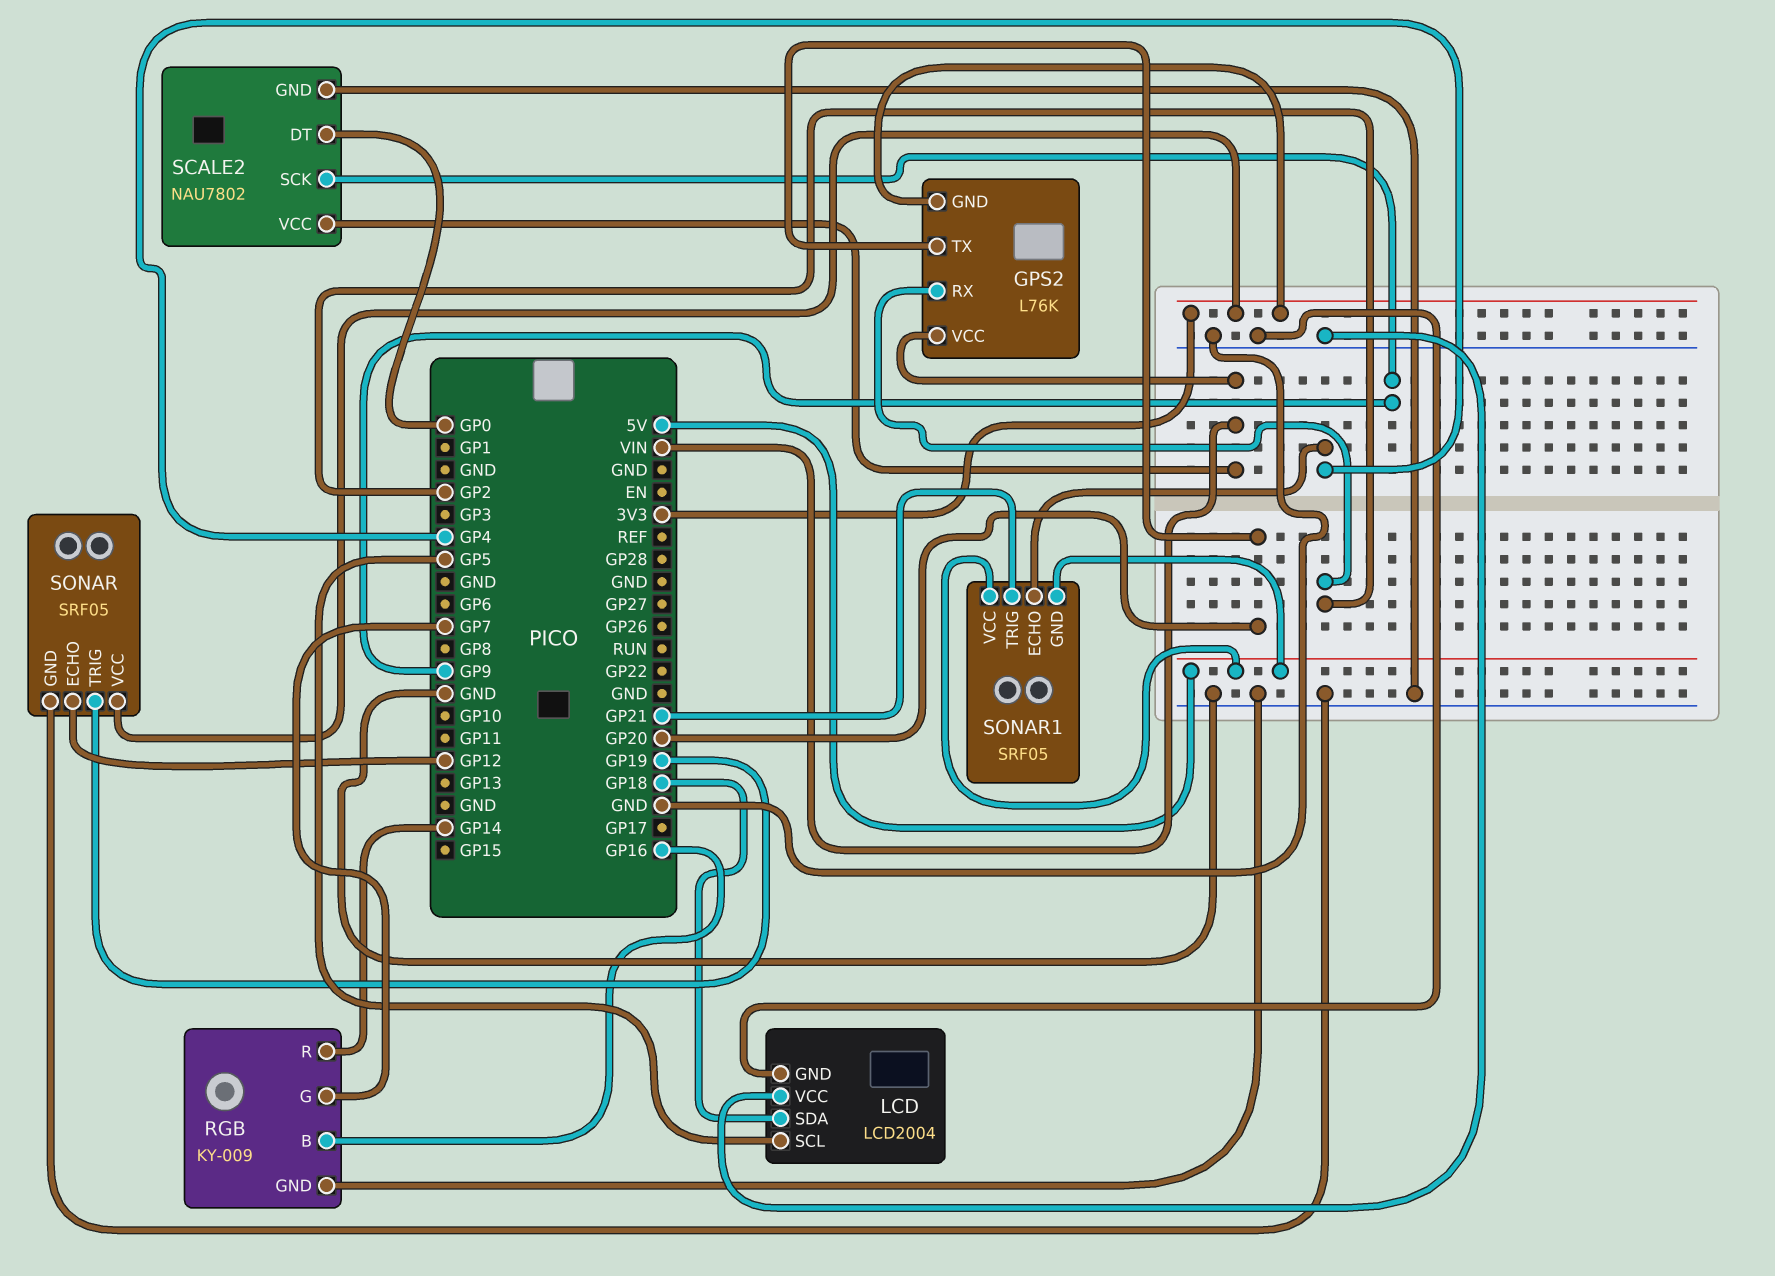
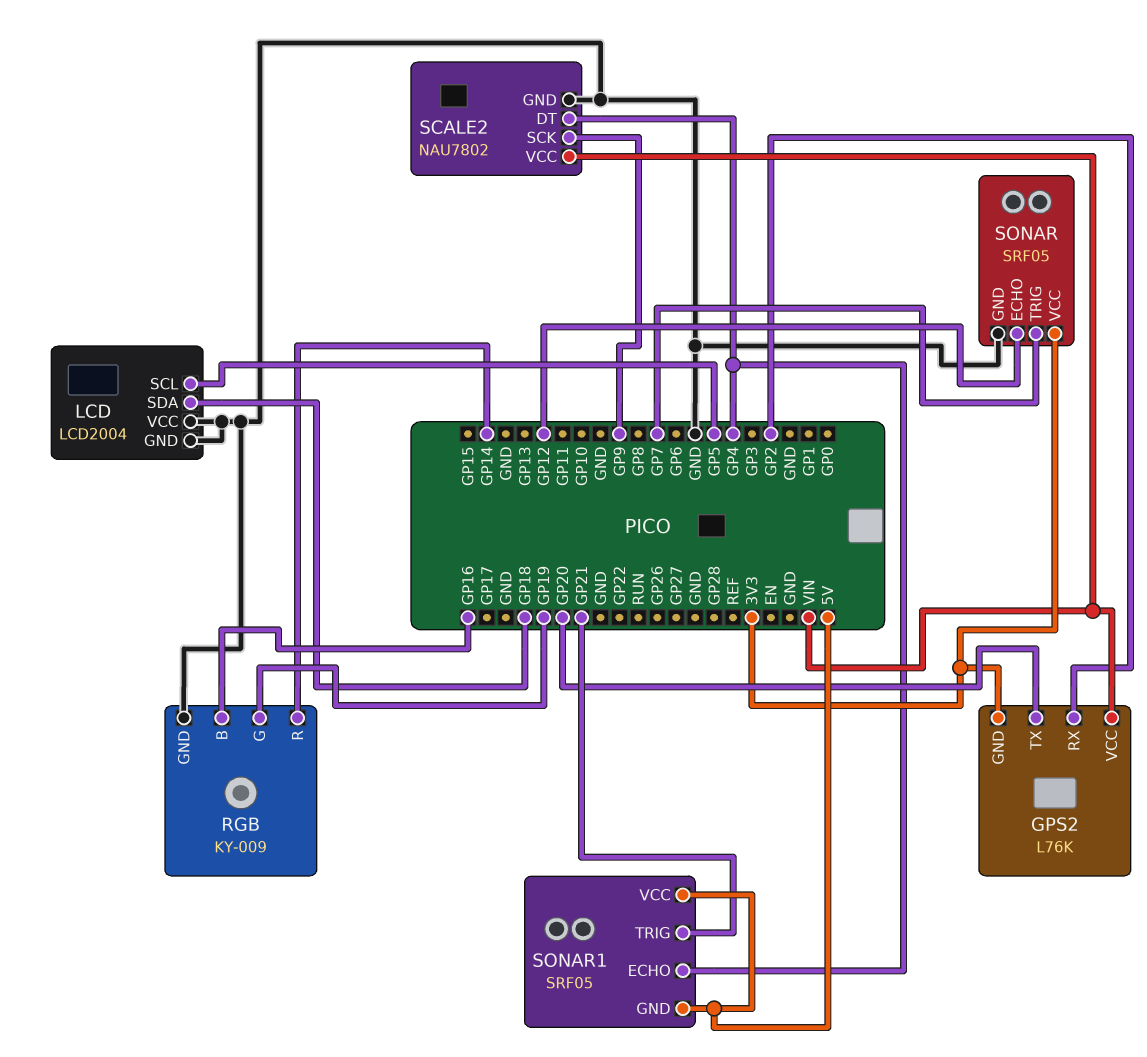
RGB pin G: GP7 -> GP19
SCALE2 pin DT: GP0 -> GP4
SONAR pin TRIG: GP19 -> GP7

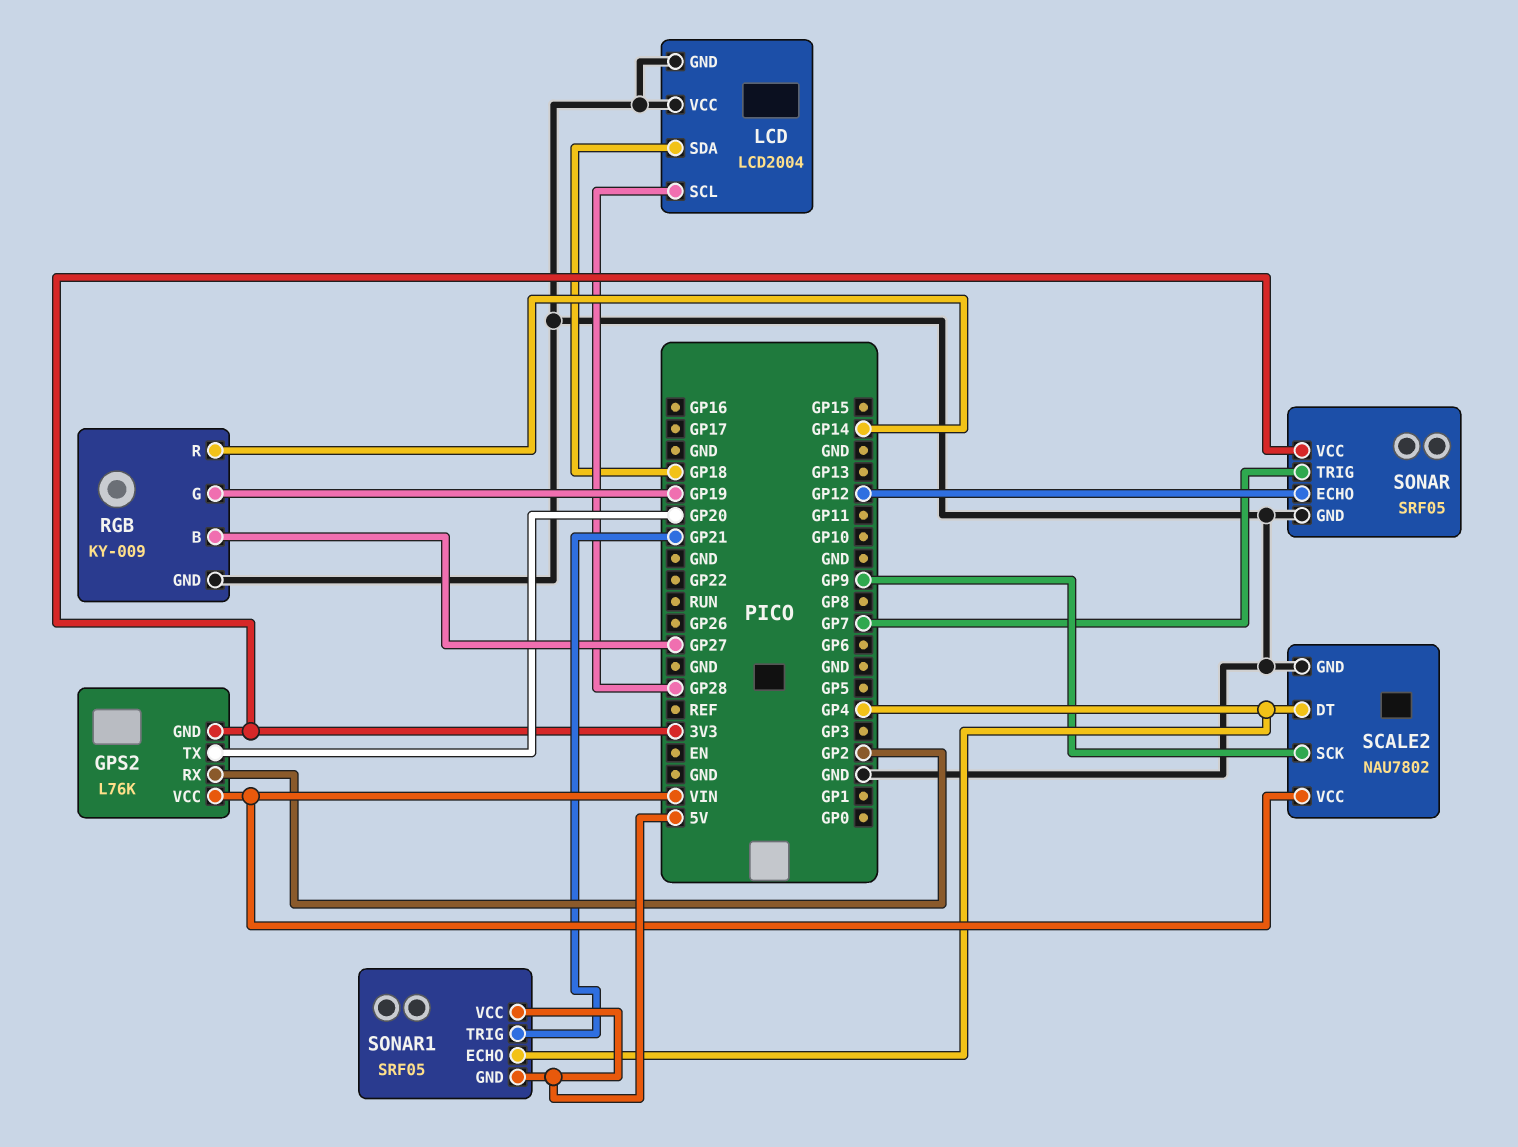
LCD pin SCL: GP5 -> GP28
RGB pin B: GP16 -> GP27

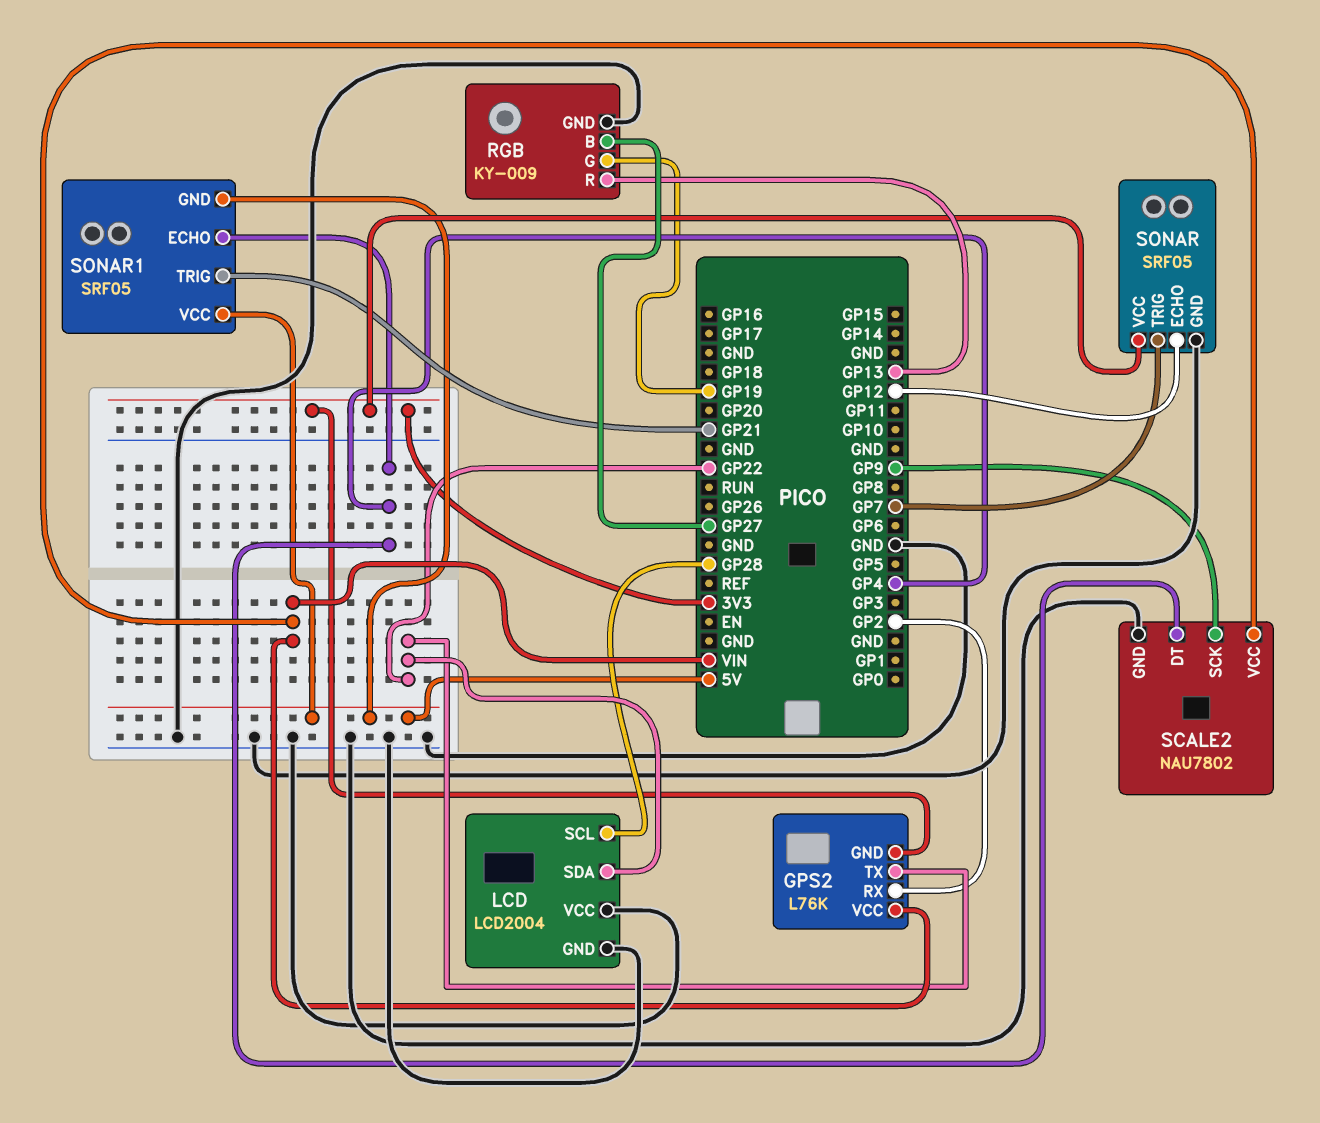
GPS2 pin TX: GP20 -> GP22
LCD pin SDA: GP18 -> GP22
RGB pin R: GP14 -> GP13

